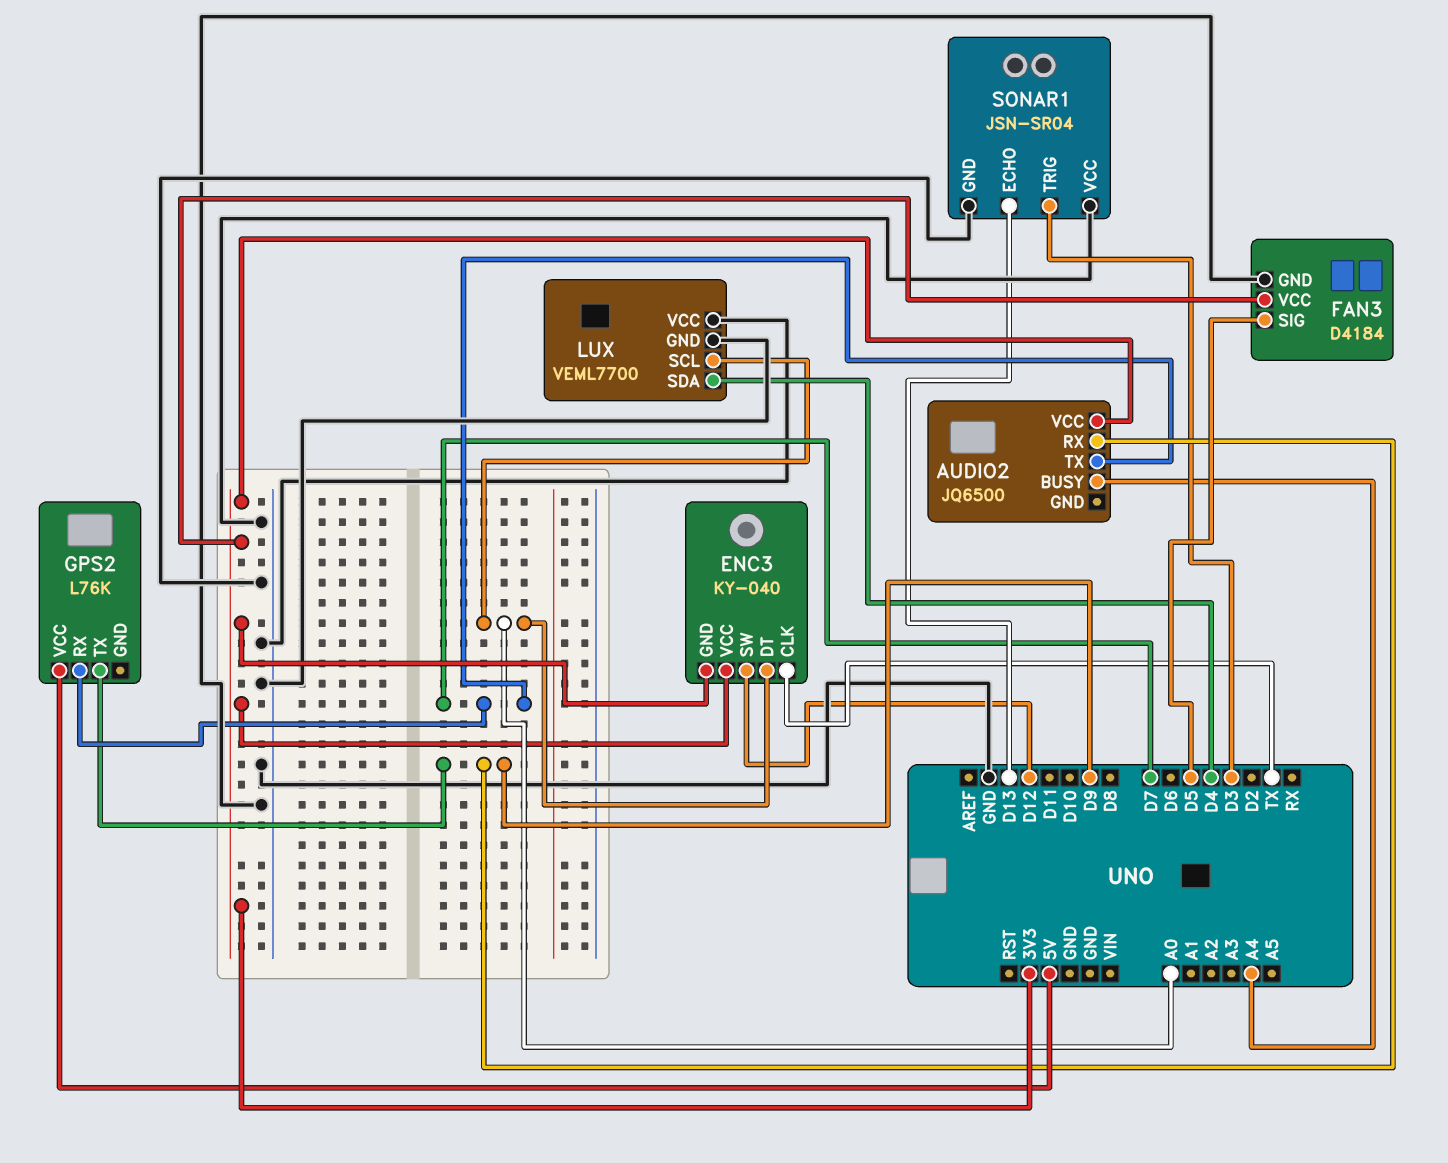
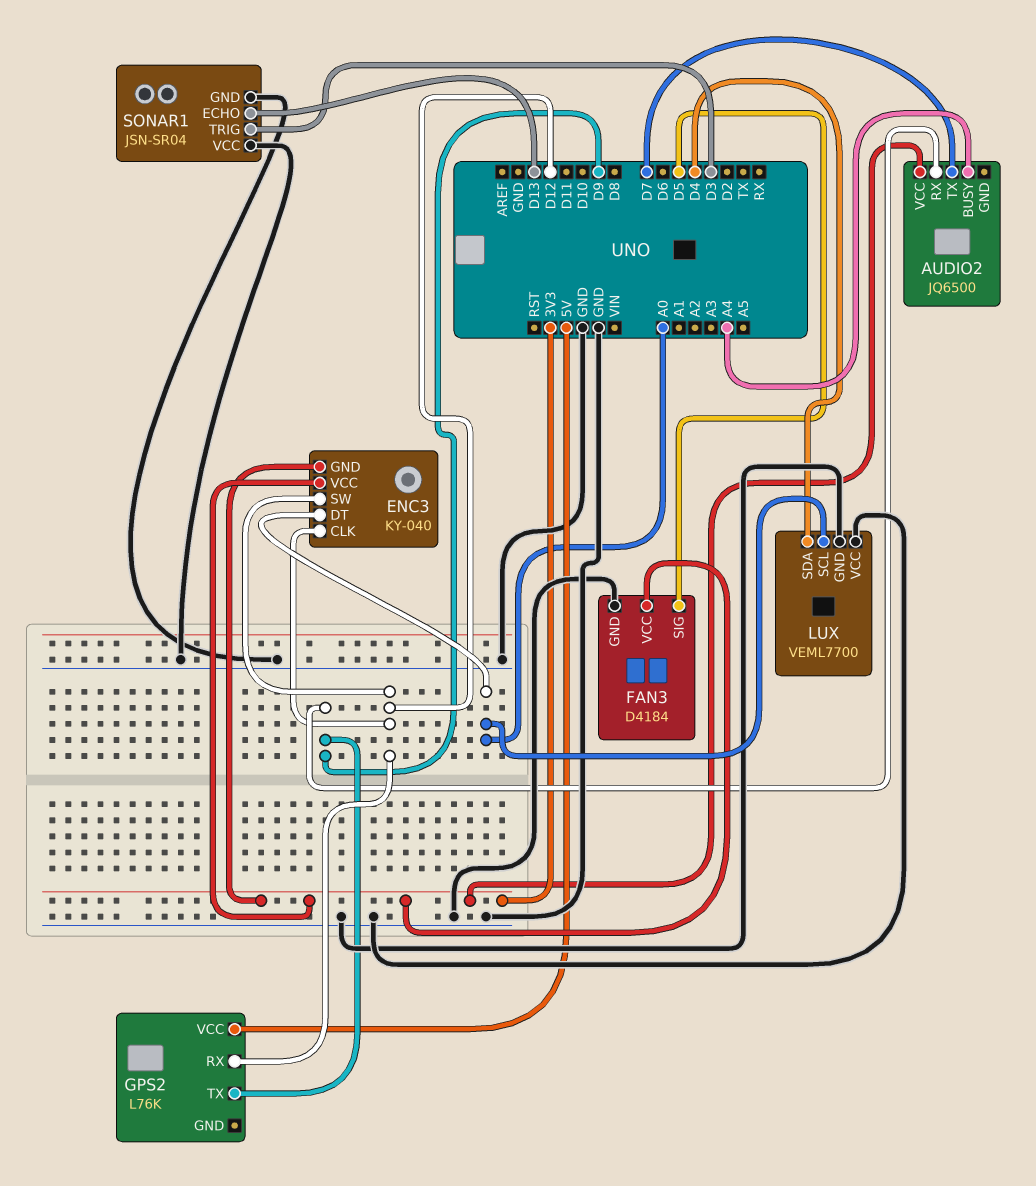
ENC3 pin CLK: TX -> D12
GPS2 pin RX: D7 -> D12

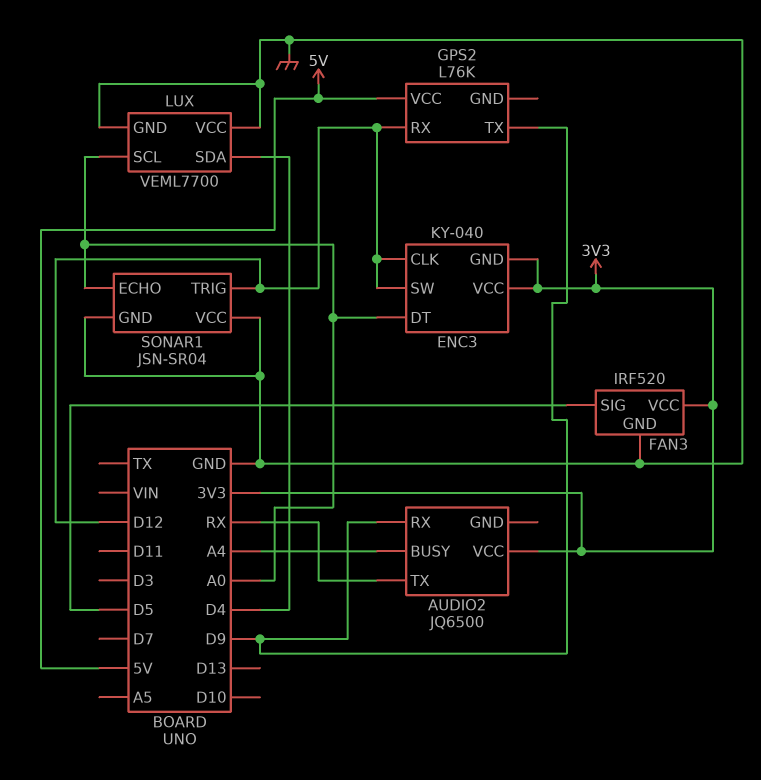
AUDIO2 pin TX: D7 -> RX
FAN3: D4184 -> IRF520
SONAR1 pin ECHO: D13 -> A0
SONAR1 pin TRIG: D3 -> D12

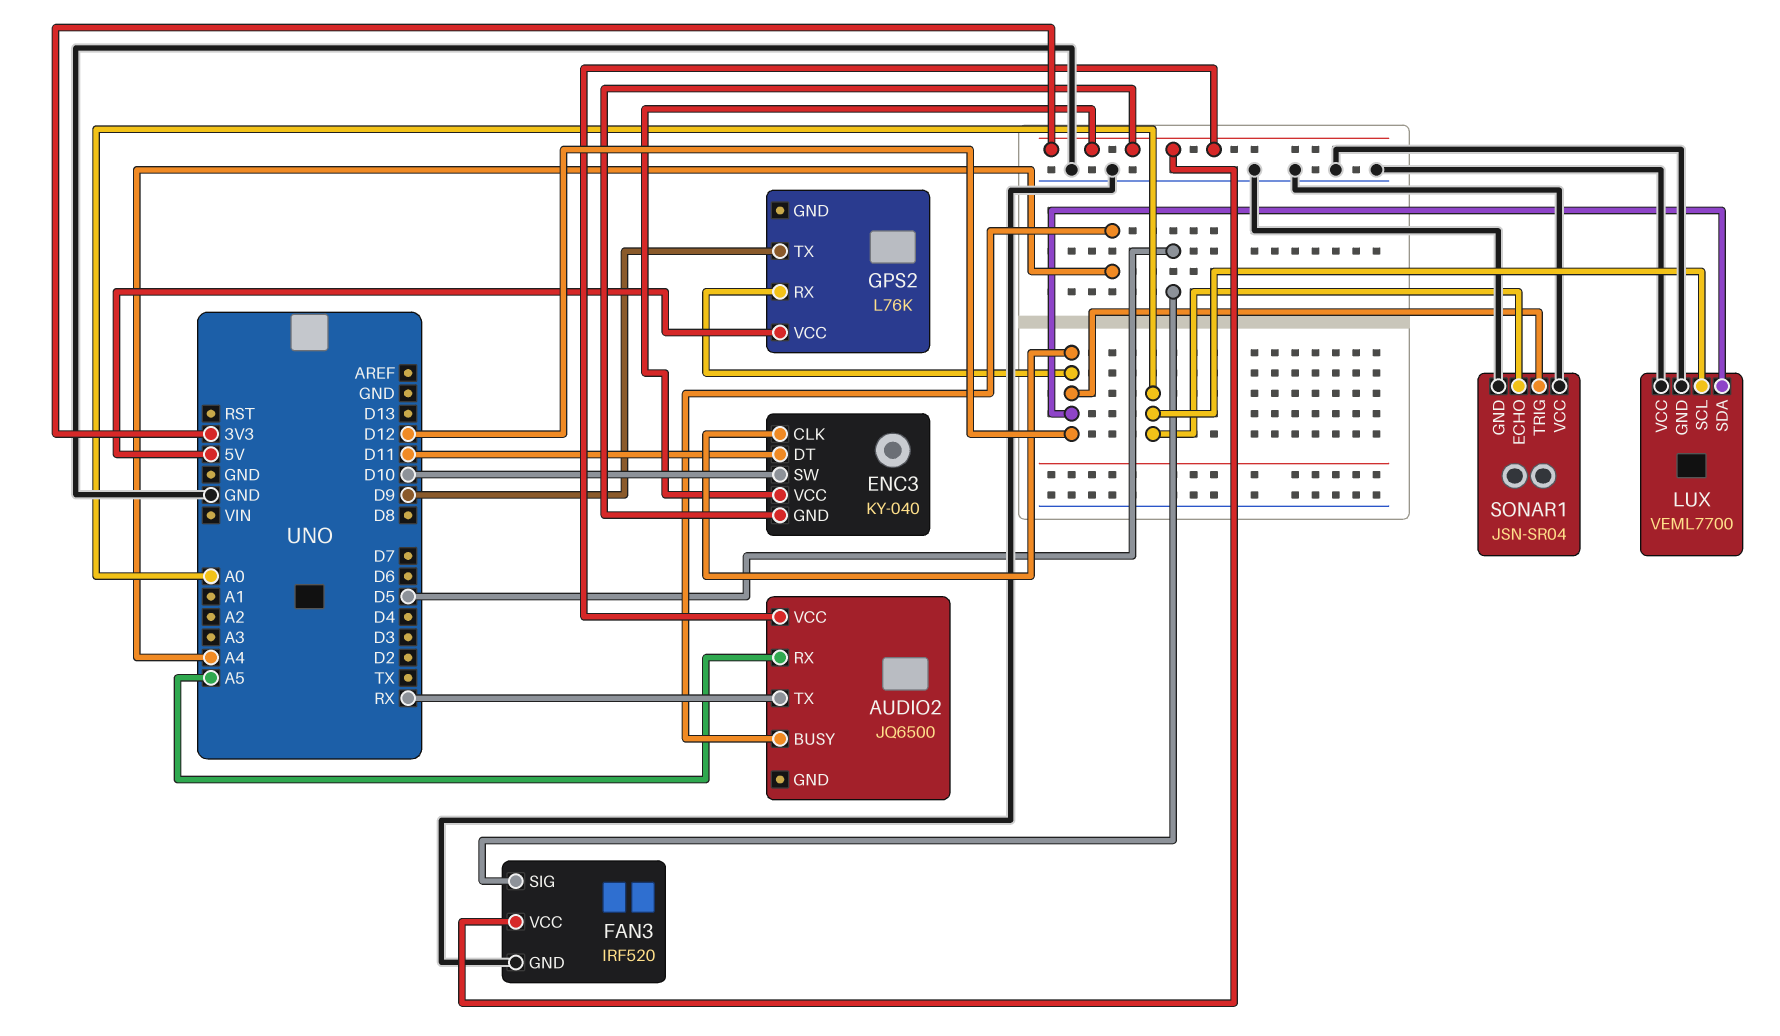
AUDIO2 pin RX: D9 -> A5
ENC3 pin DT: A0 -> D11
ENC3 pin SW: D12 -> D10
LUX pin SDA: D4 -> D12

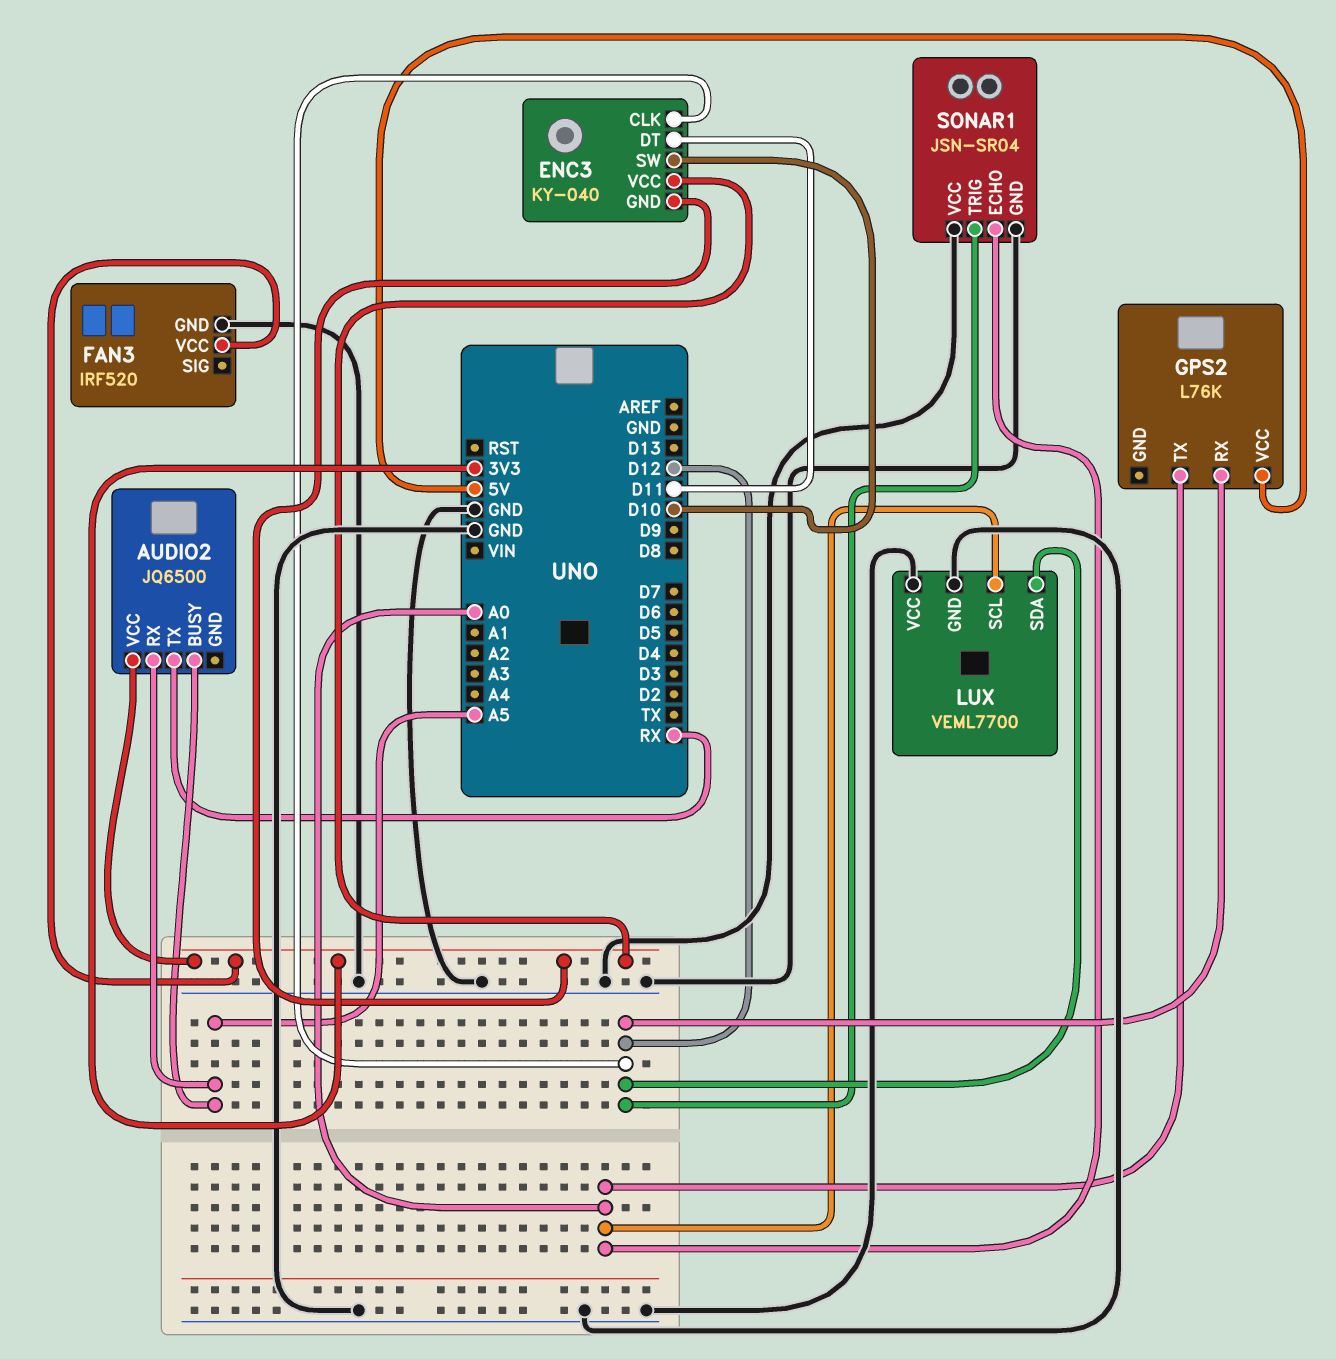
AUDIO2 pin BUSY: A4 -> A5
FAN3 pin SIG: D5 -> none
GPS2 pin TX: D9 -> A0

